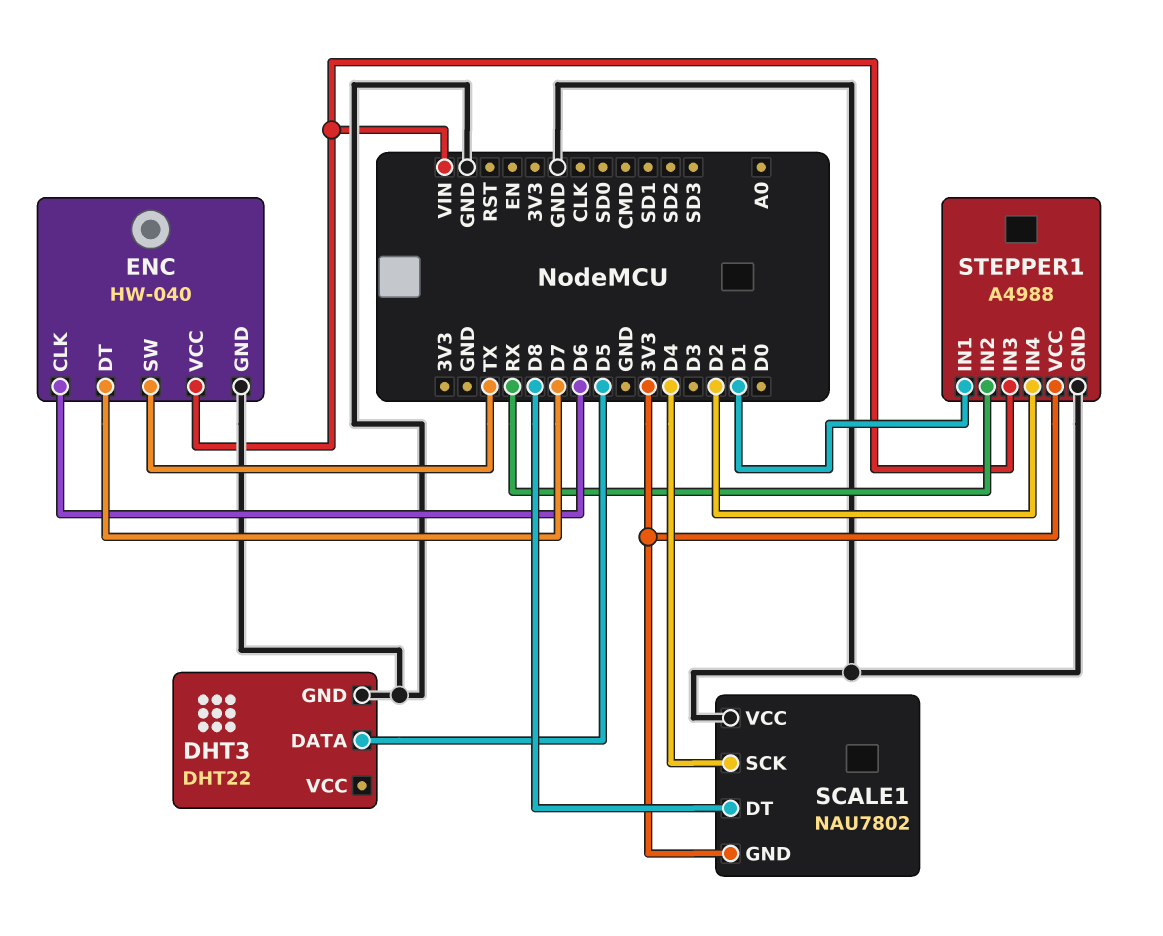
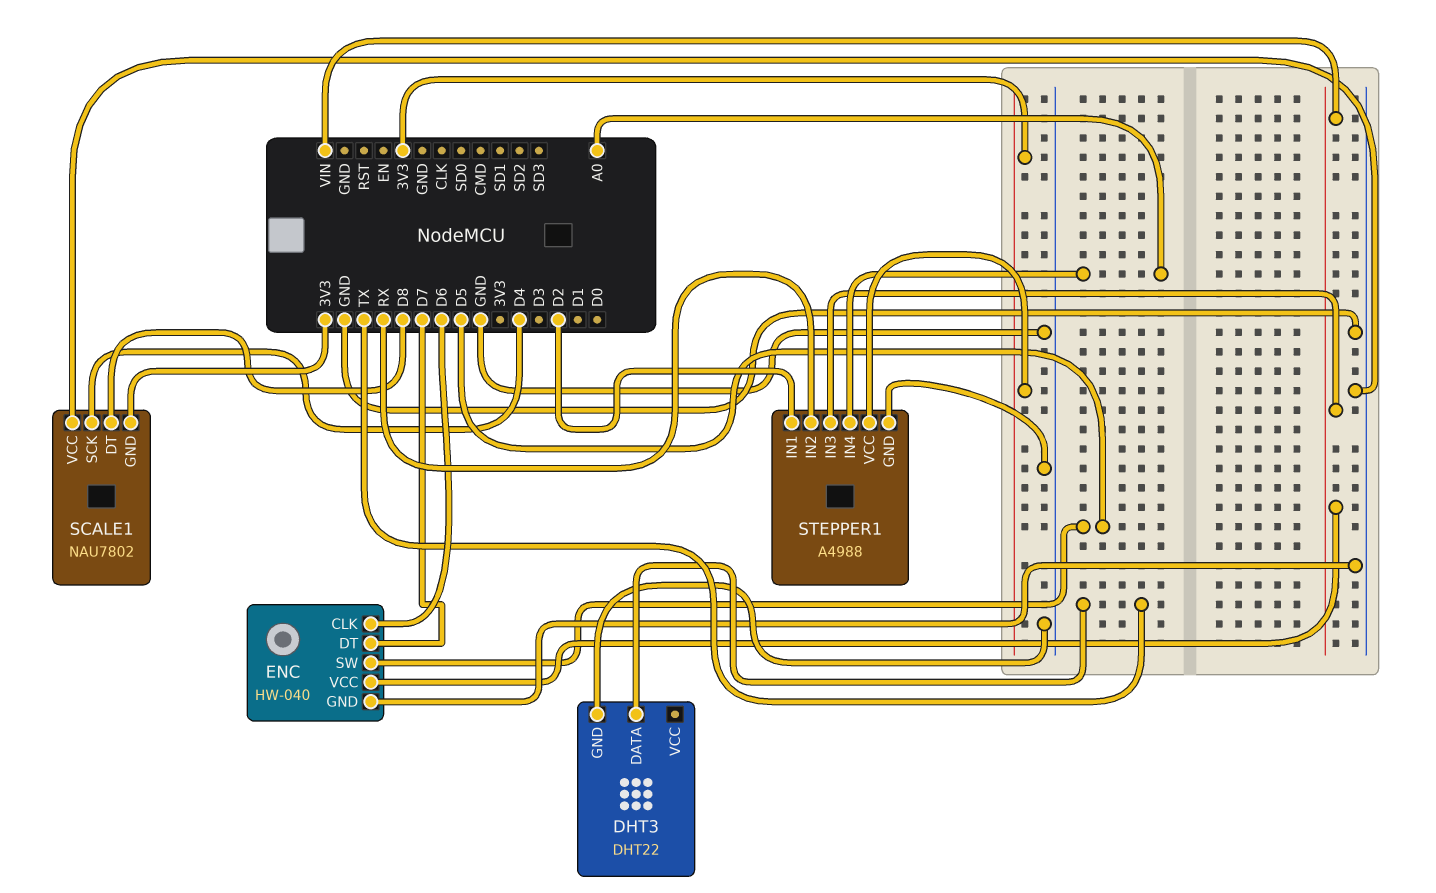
DHT3 pin DATA: D5 -> TX
ENC pin SW: TX -> D5
STEPPER1 pin IN1: D1 -> D2
STEPPER1 pin IN4: D2 -> A0

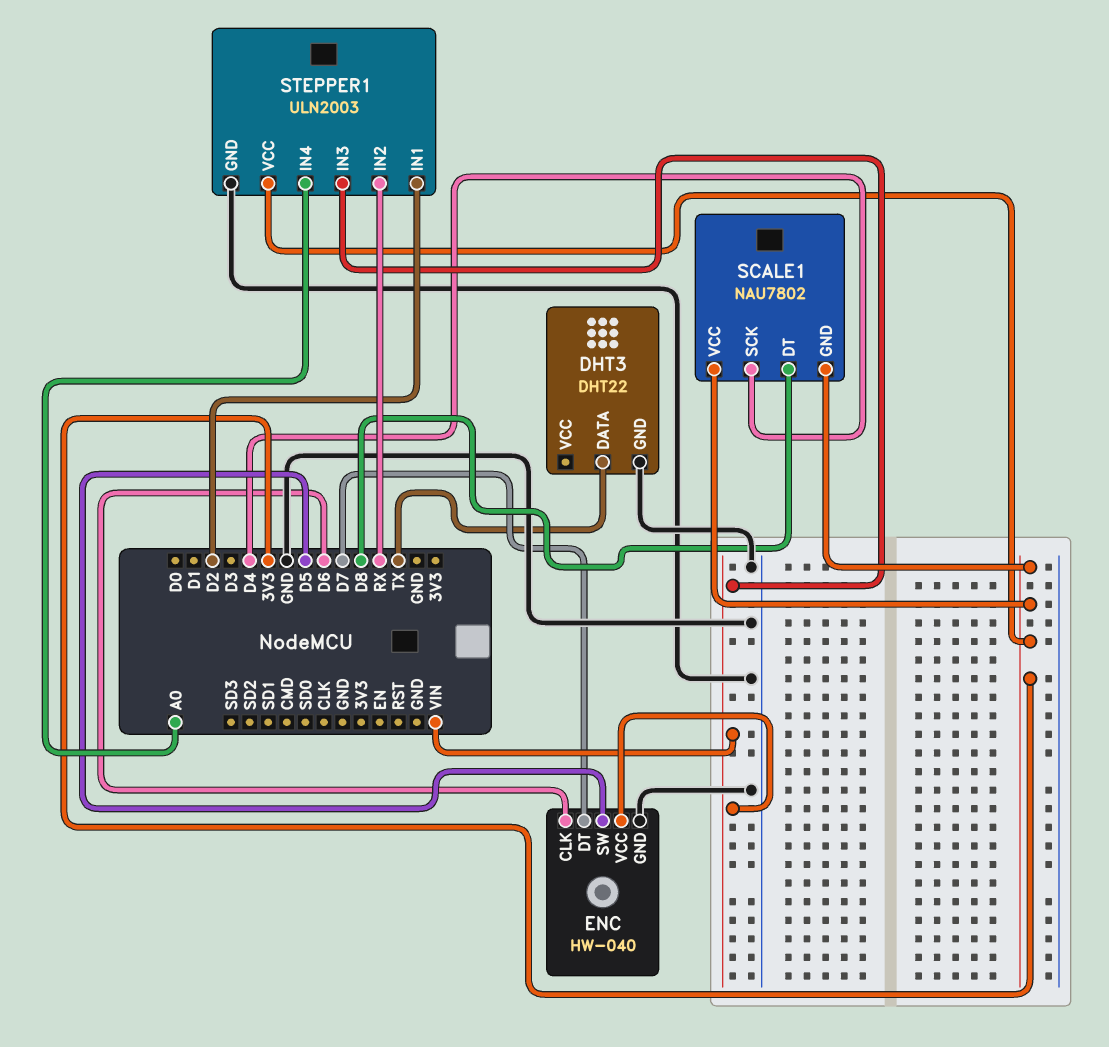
SCALE1 pin VCC: GND -> 3V3
STEPPER1: A4988 -> ULN2003

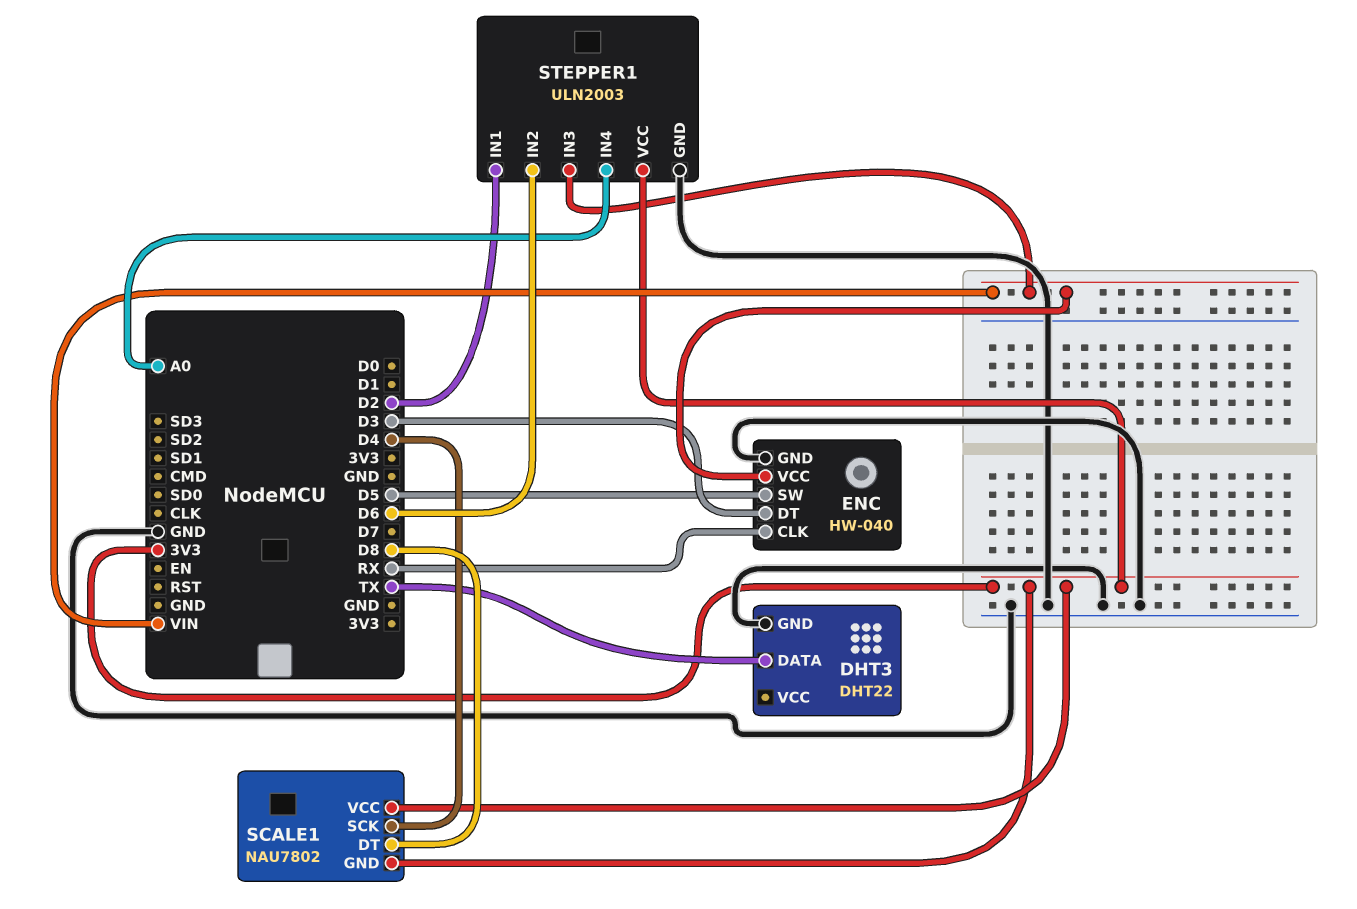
ENC pin CLK: D6 -> RX
ENC pin DT: D7 -> D3
STEPPER1 pin IN2: RX -> D6

